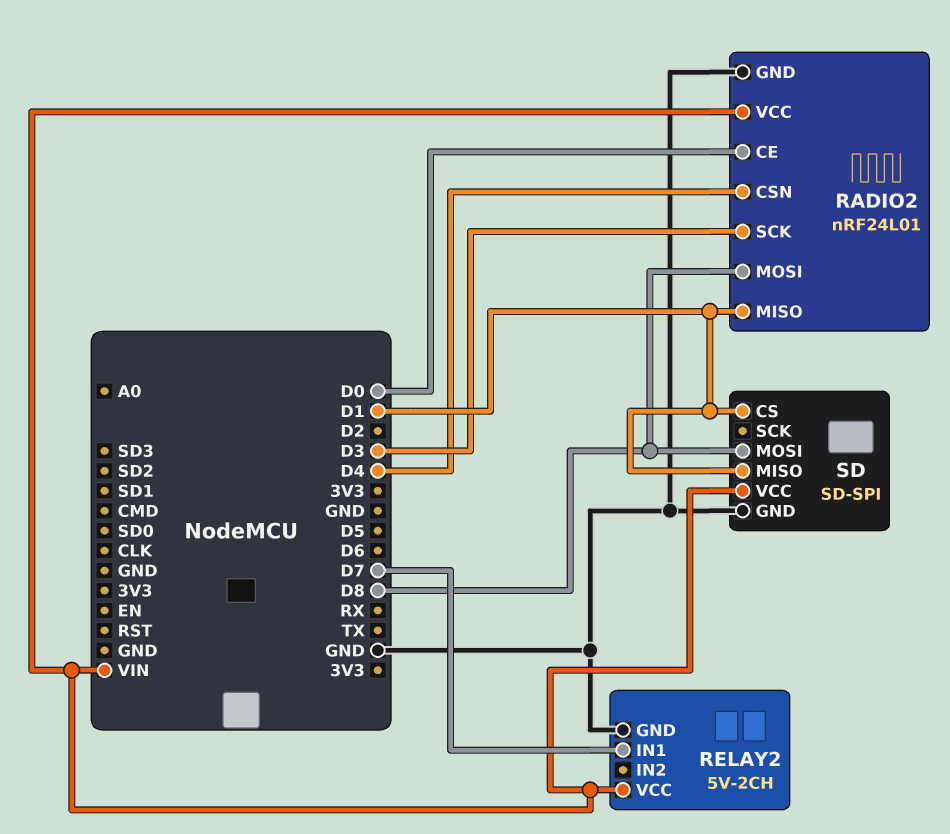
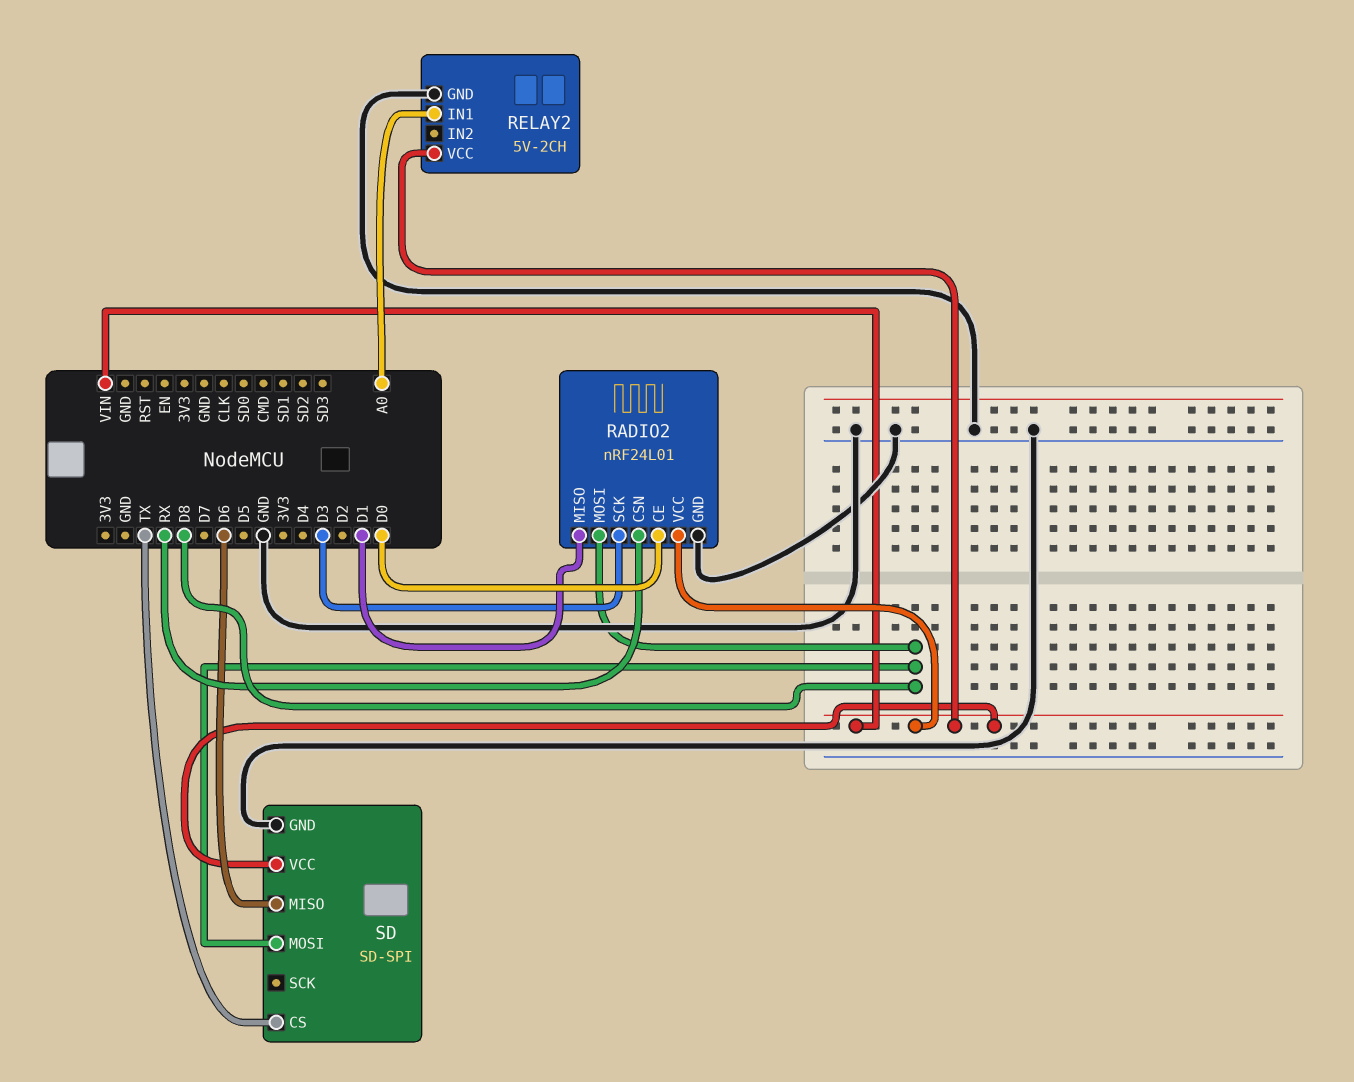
RADIO2 pin CSN: D4 -> RX
RELAY2 pin IN1: D7 -> A0
SD pin CS: D1 -> TX
SD pin MISO: D1 -> D6

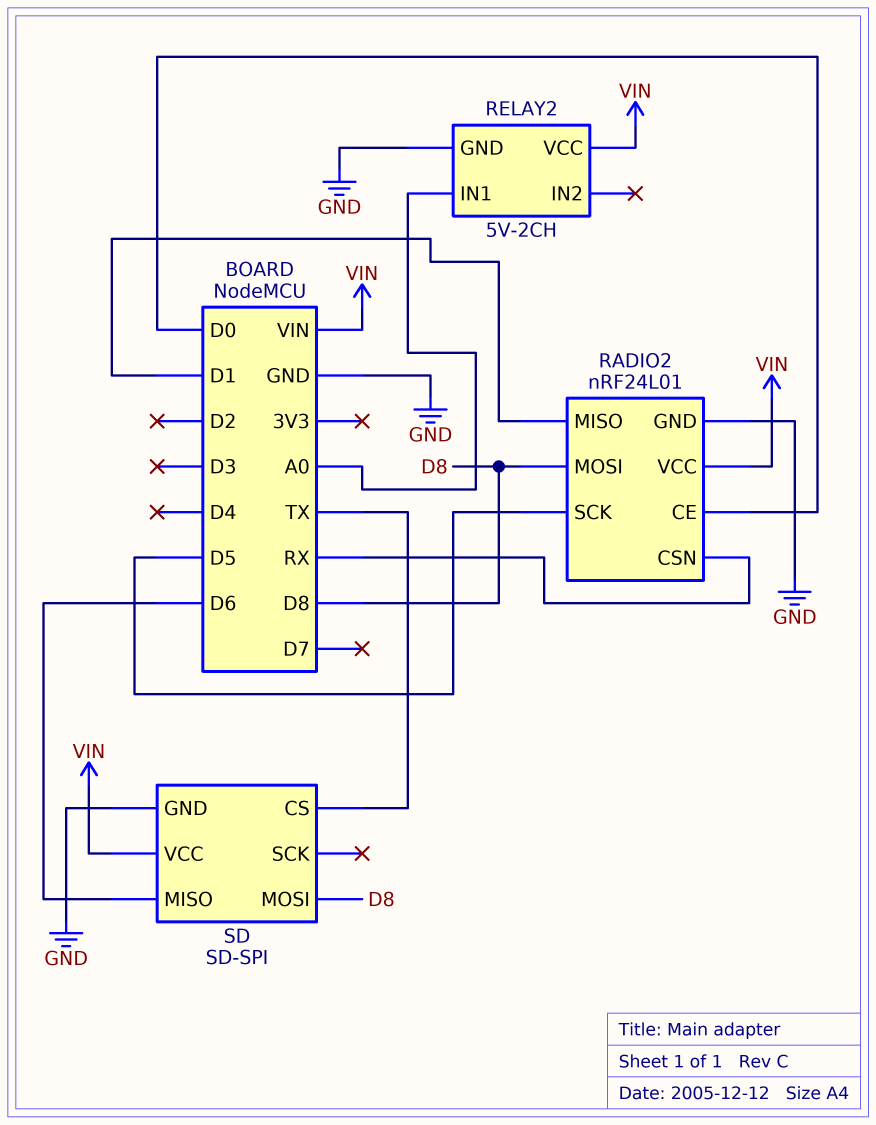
RADIO2 pin SCK: D3 -> D5

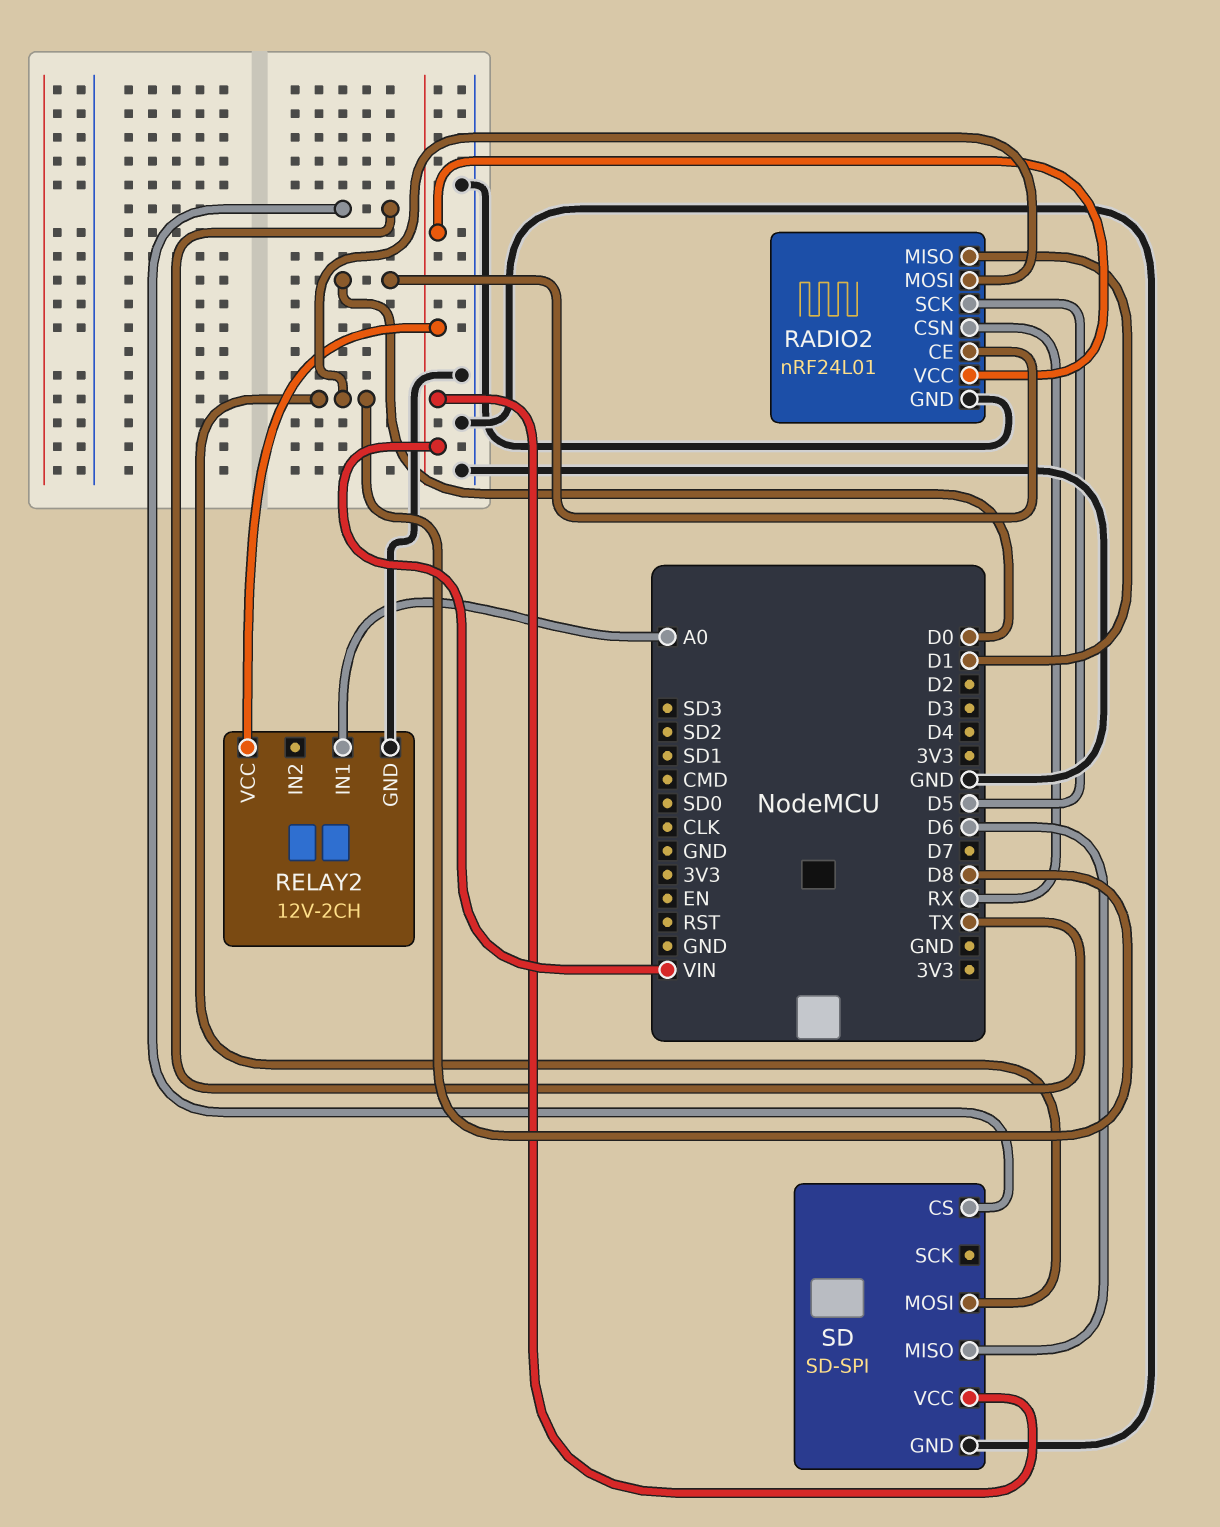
RELAY2: 5V-2CH -> 12V-2CH

